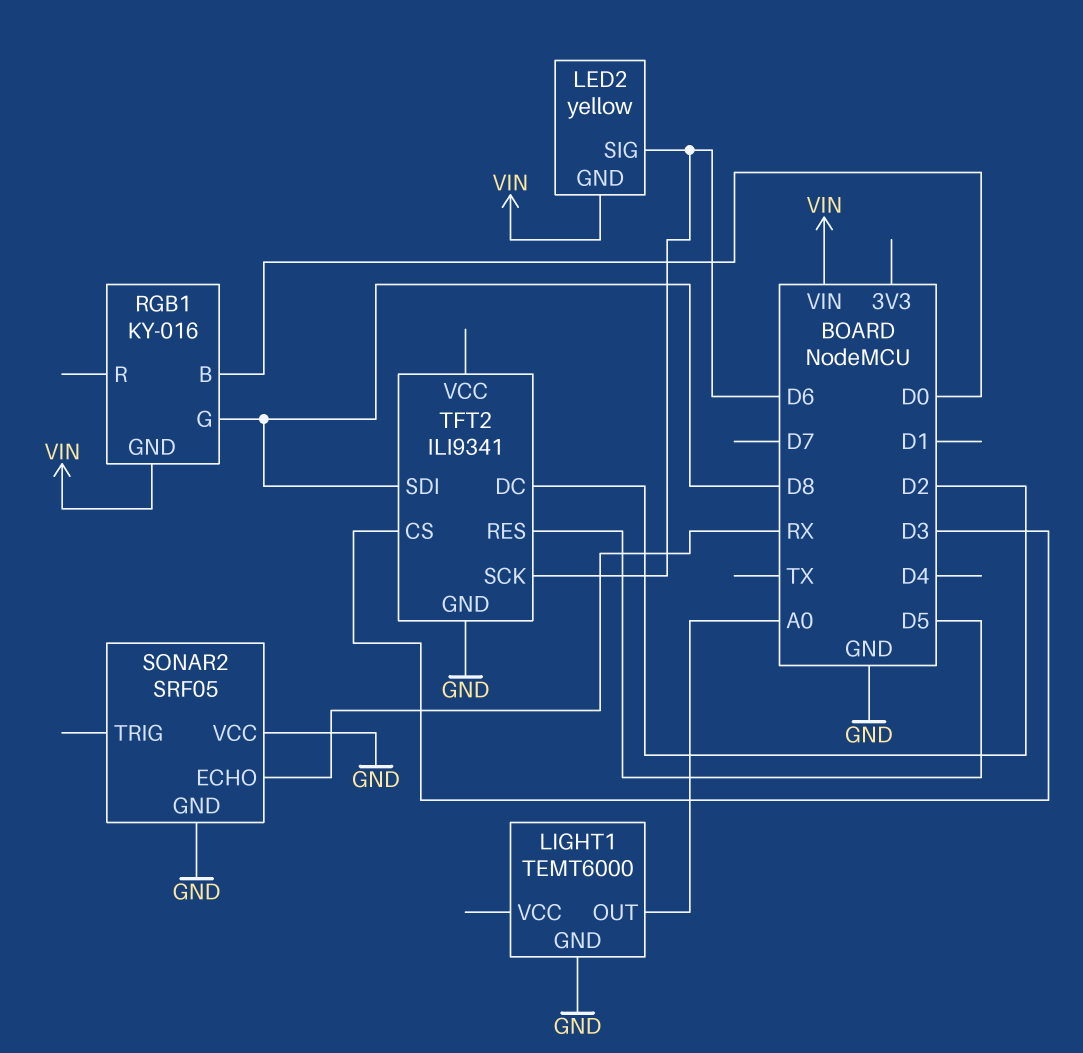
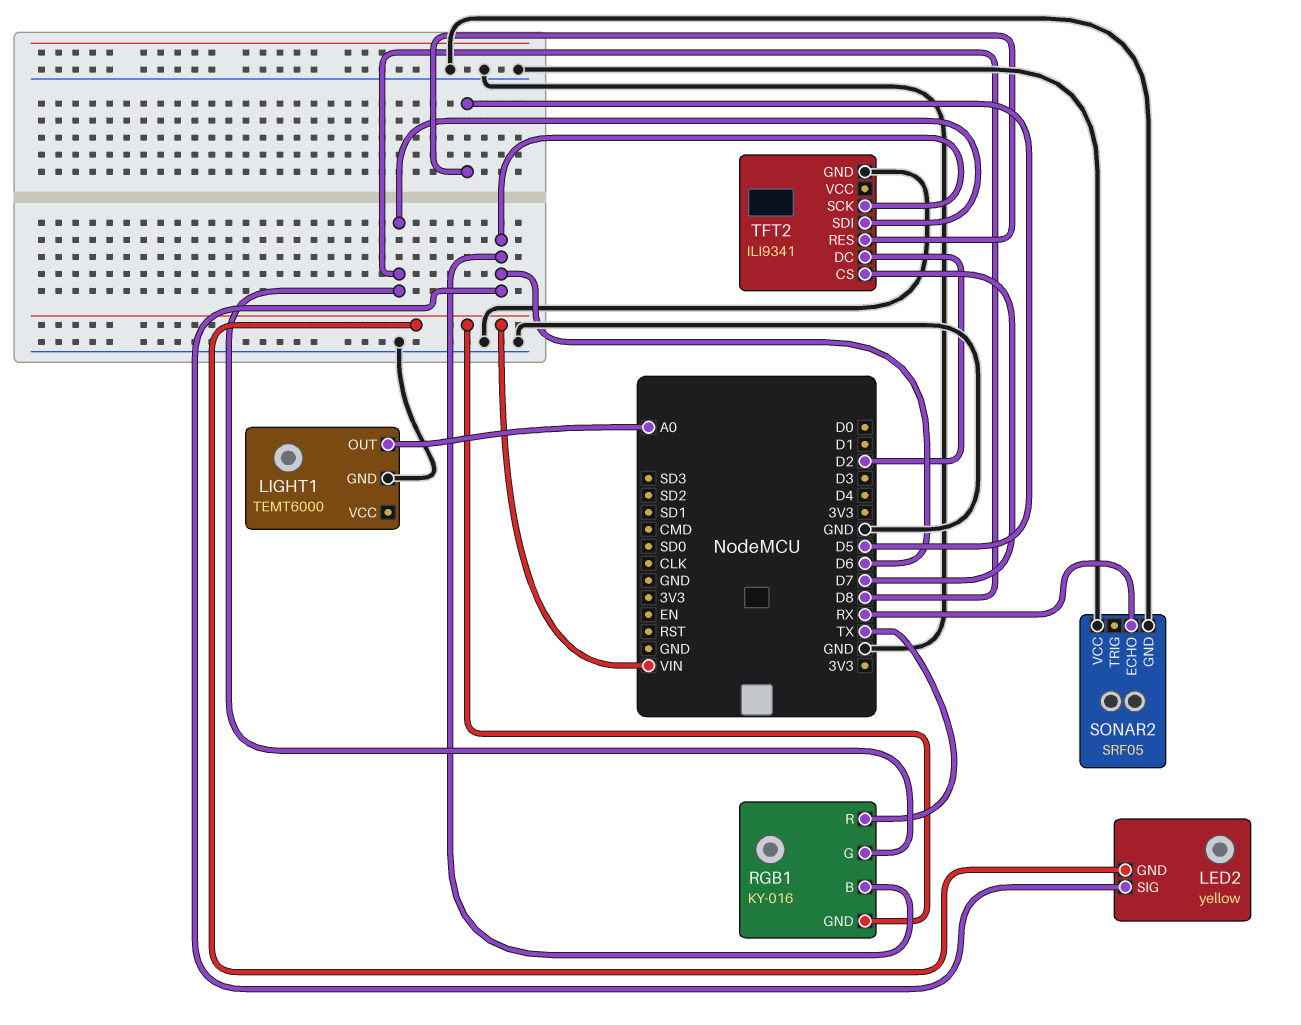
RGB1 pin B: D0 -> D6
RGB1 pin R: none -> TX
TFT2 pin CS: D3 -> D7

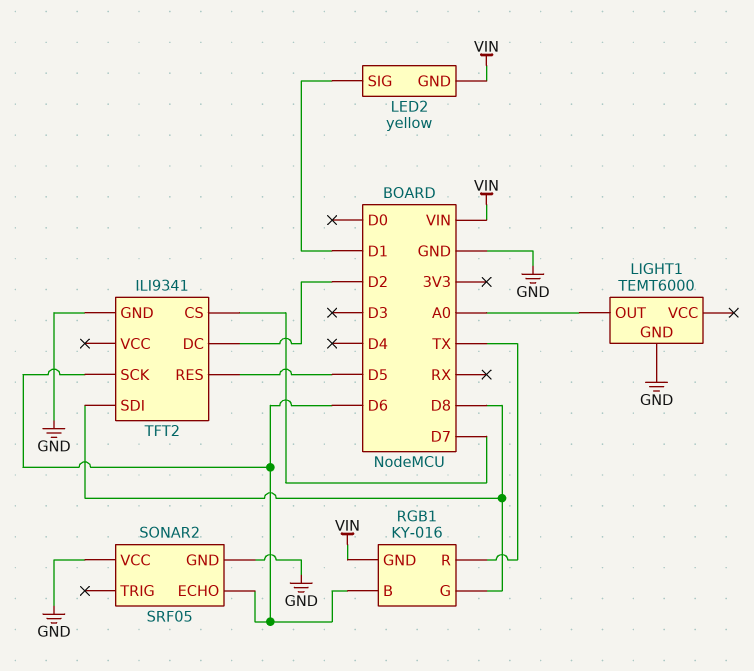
LED2 pin SIG: D6 -> D1
SONAR2 pin ECHO: RX -> D6

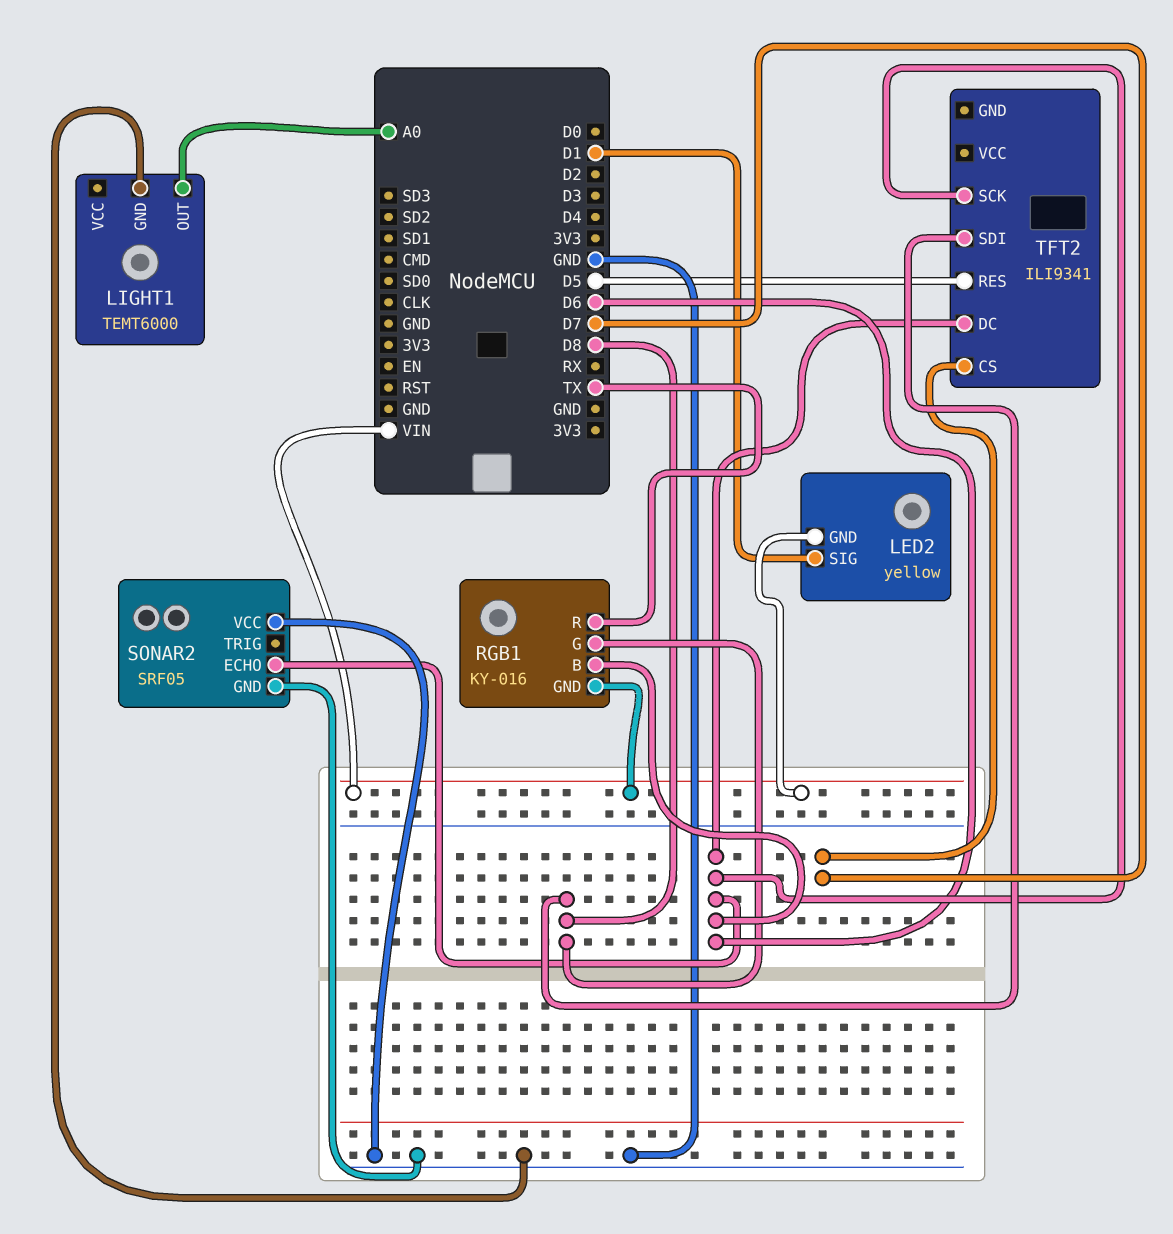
TFT2 pin DC: D2 -> D6
TFT2 pin GND: GND -> none

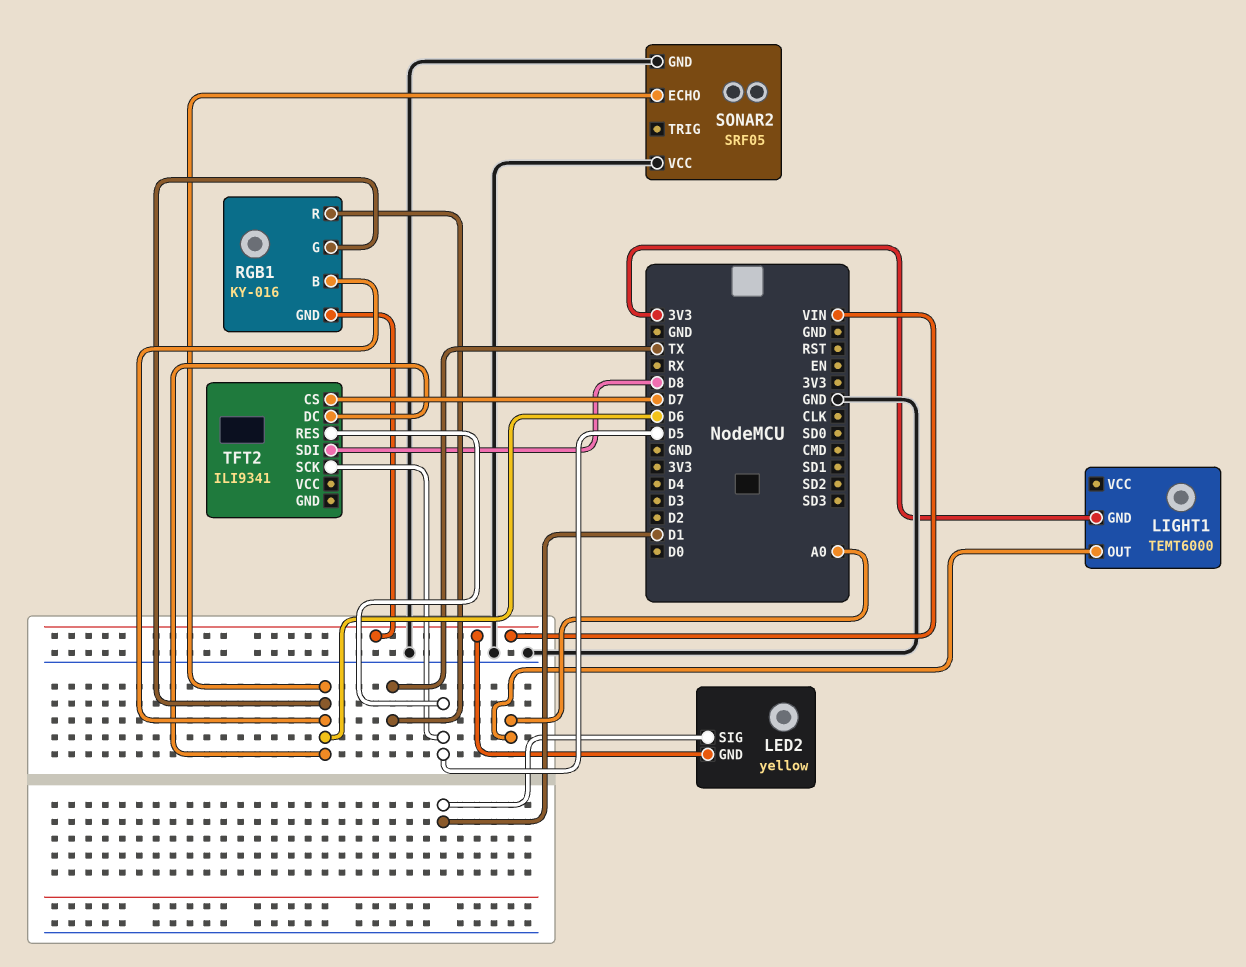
LIGHT1 pin GND: GND -> 3V3
RGB1 pin G: D8 -> D6
TFT2 pin SCK: D6 -> D5

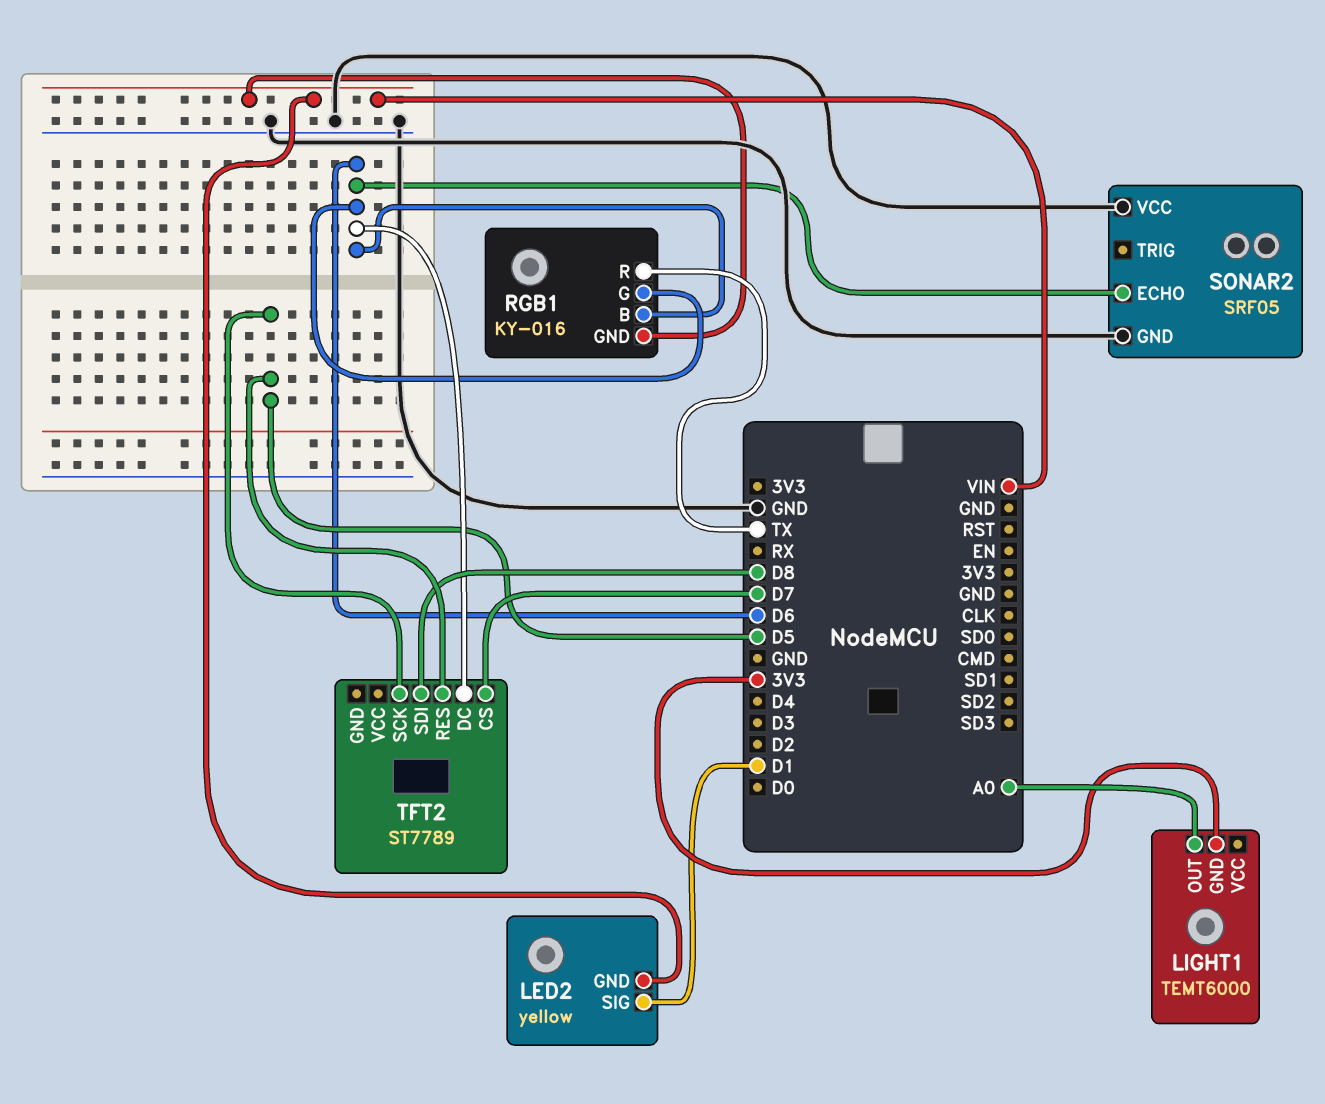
TFT2: ILI9341 -> ST7789

